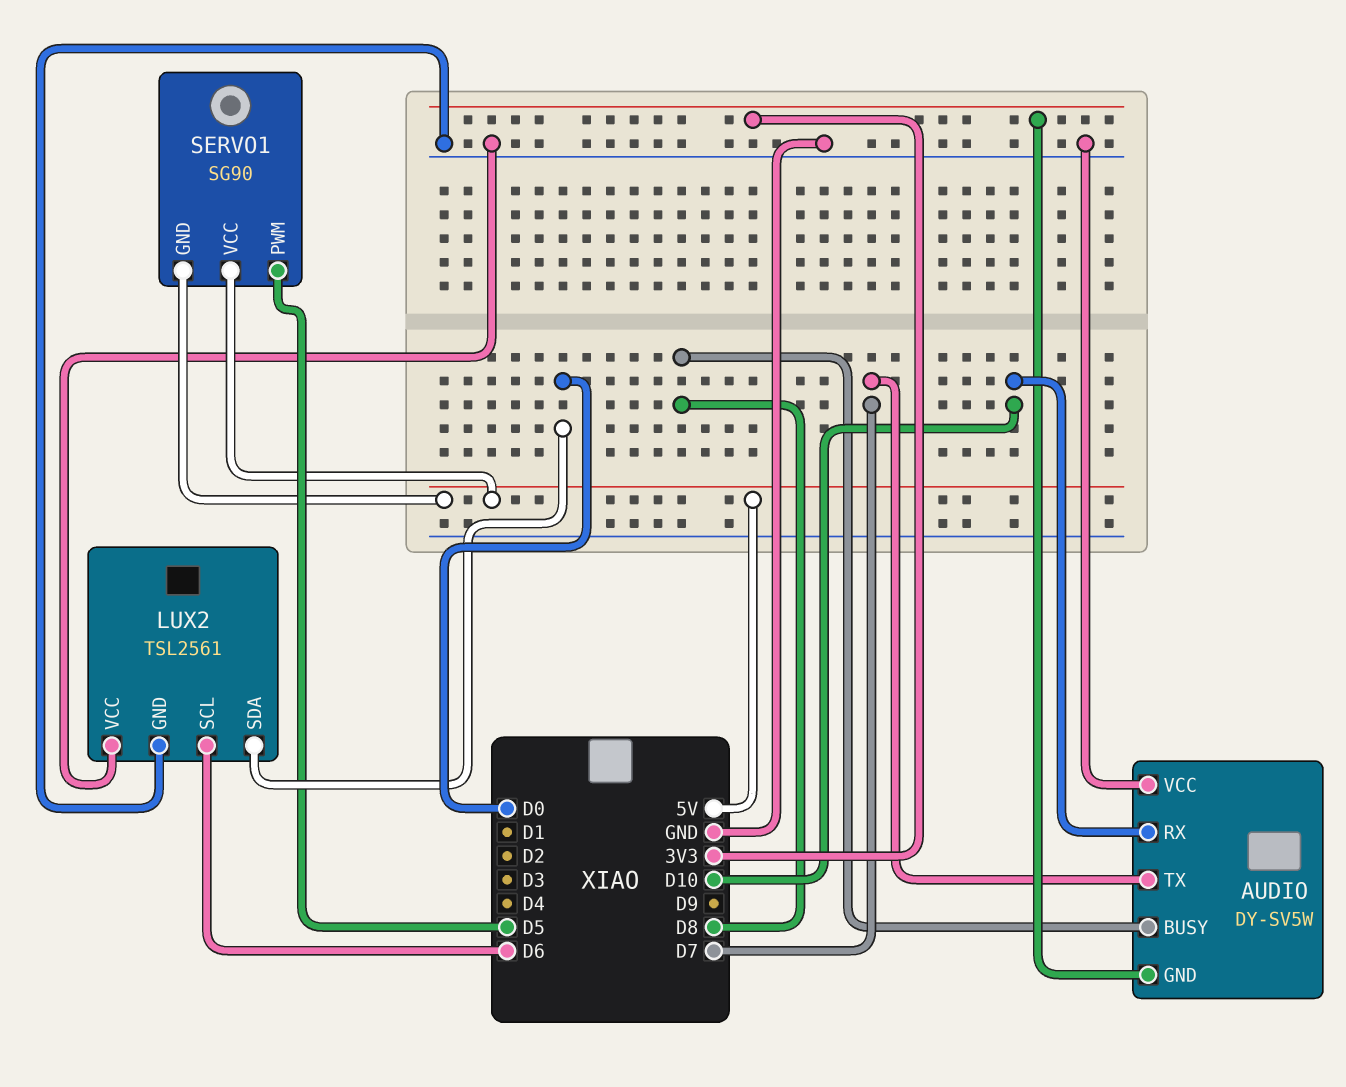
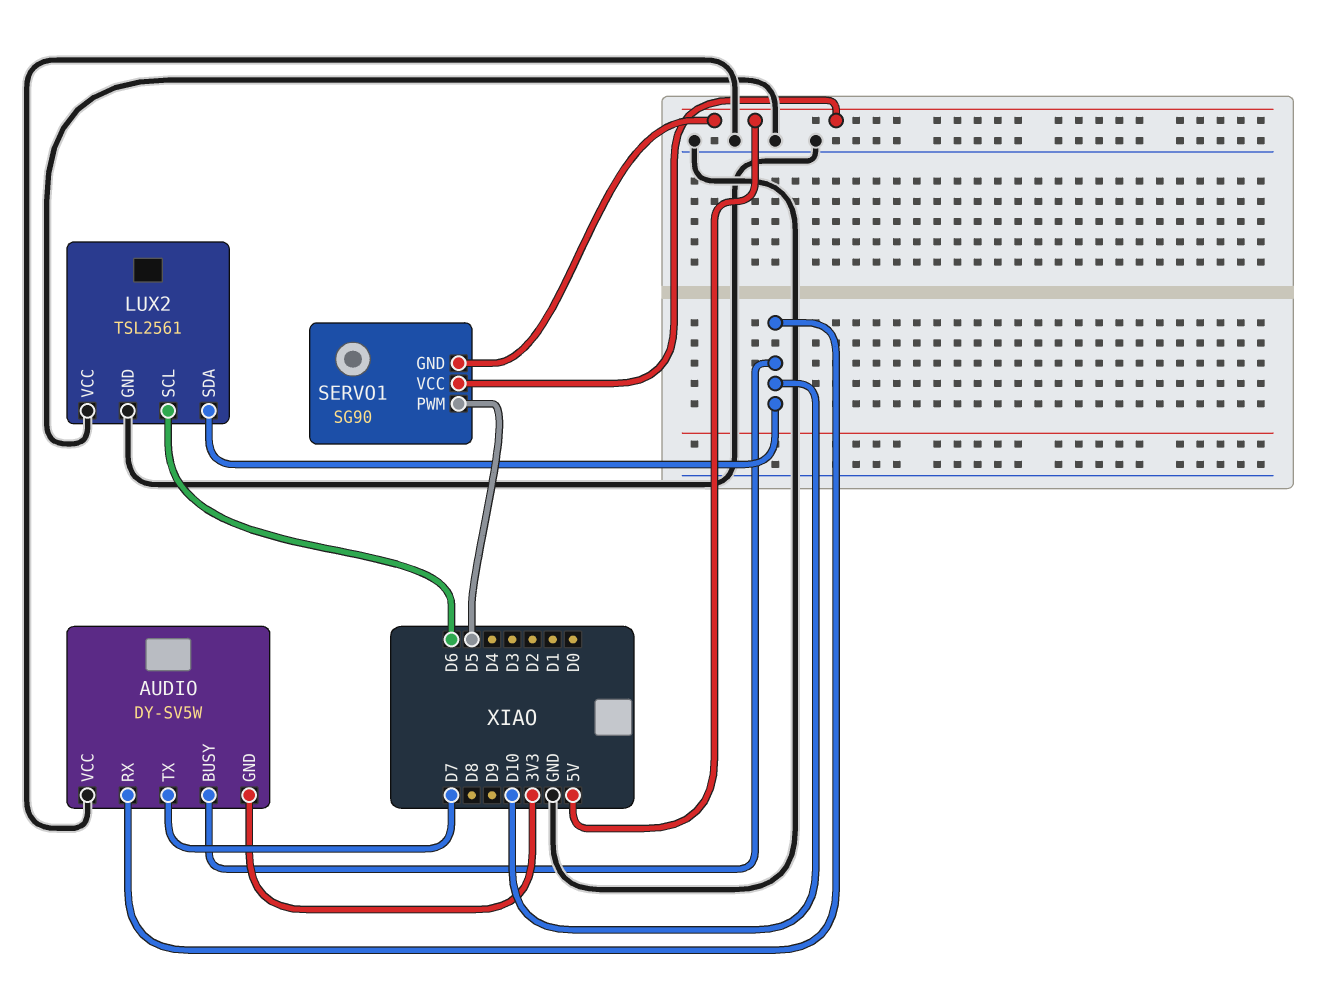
AUDIO pin BUSY: D8 -> D10
LUX2 pin SDA: D0 -> D10

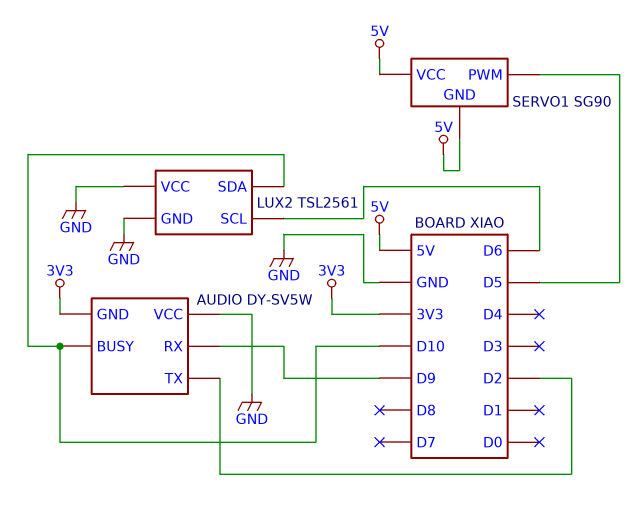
AUDIO pin RX: D10 -> D9
AUDIO pin TX: D7 -> D2

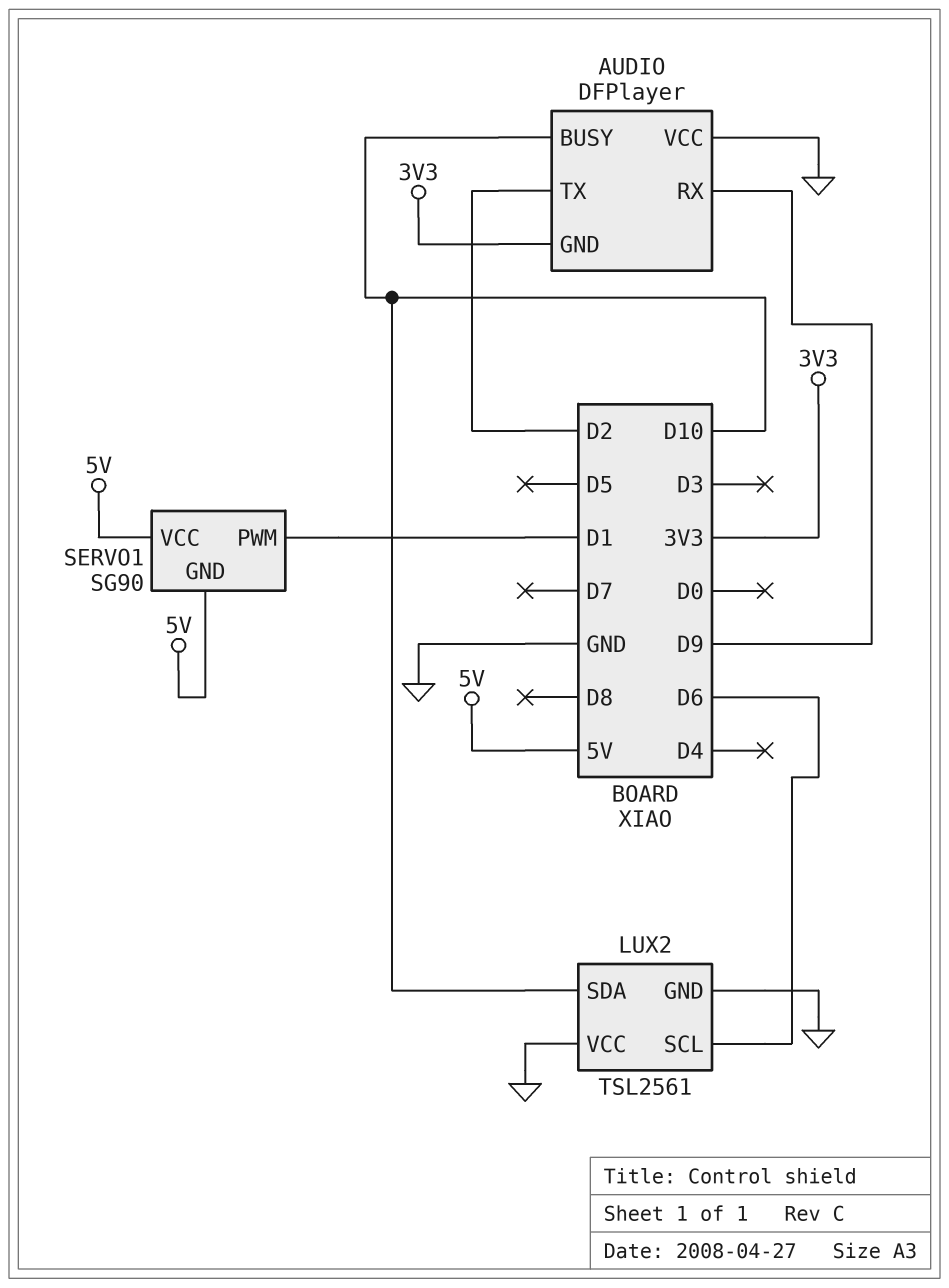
AUDIO: DY-SV5W -> DFPlayer
SERVO1 pin PWM: D5 -> D1

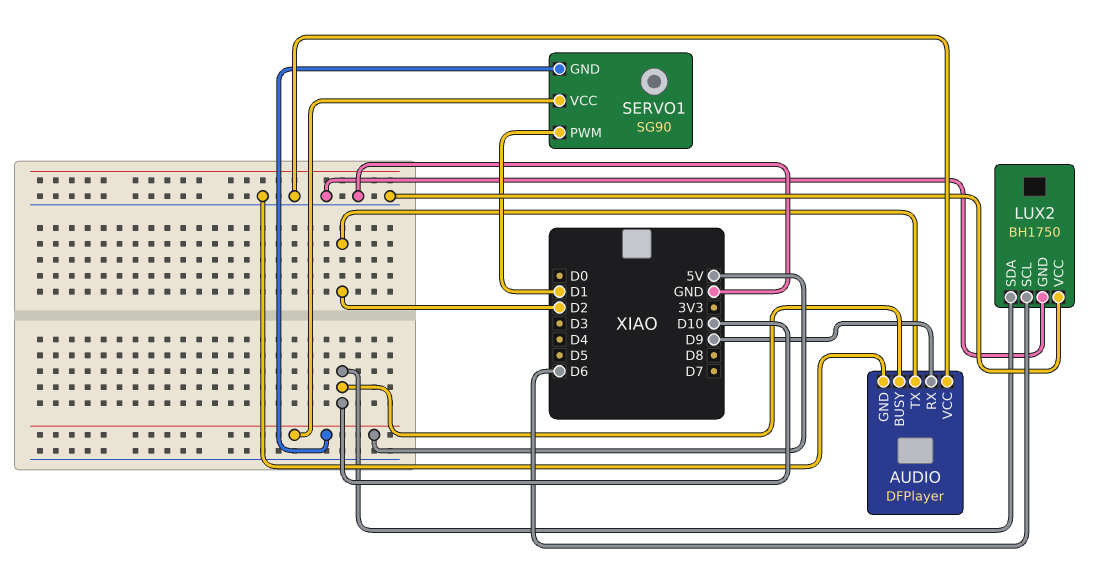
AUDIO pin GND: 3V3 -> GND
LUX2: TSL2561 -> BH1750

